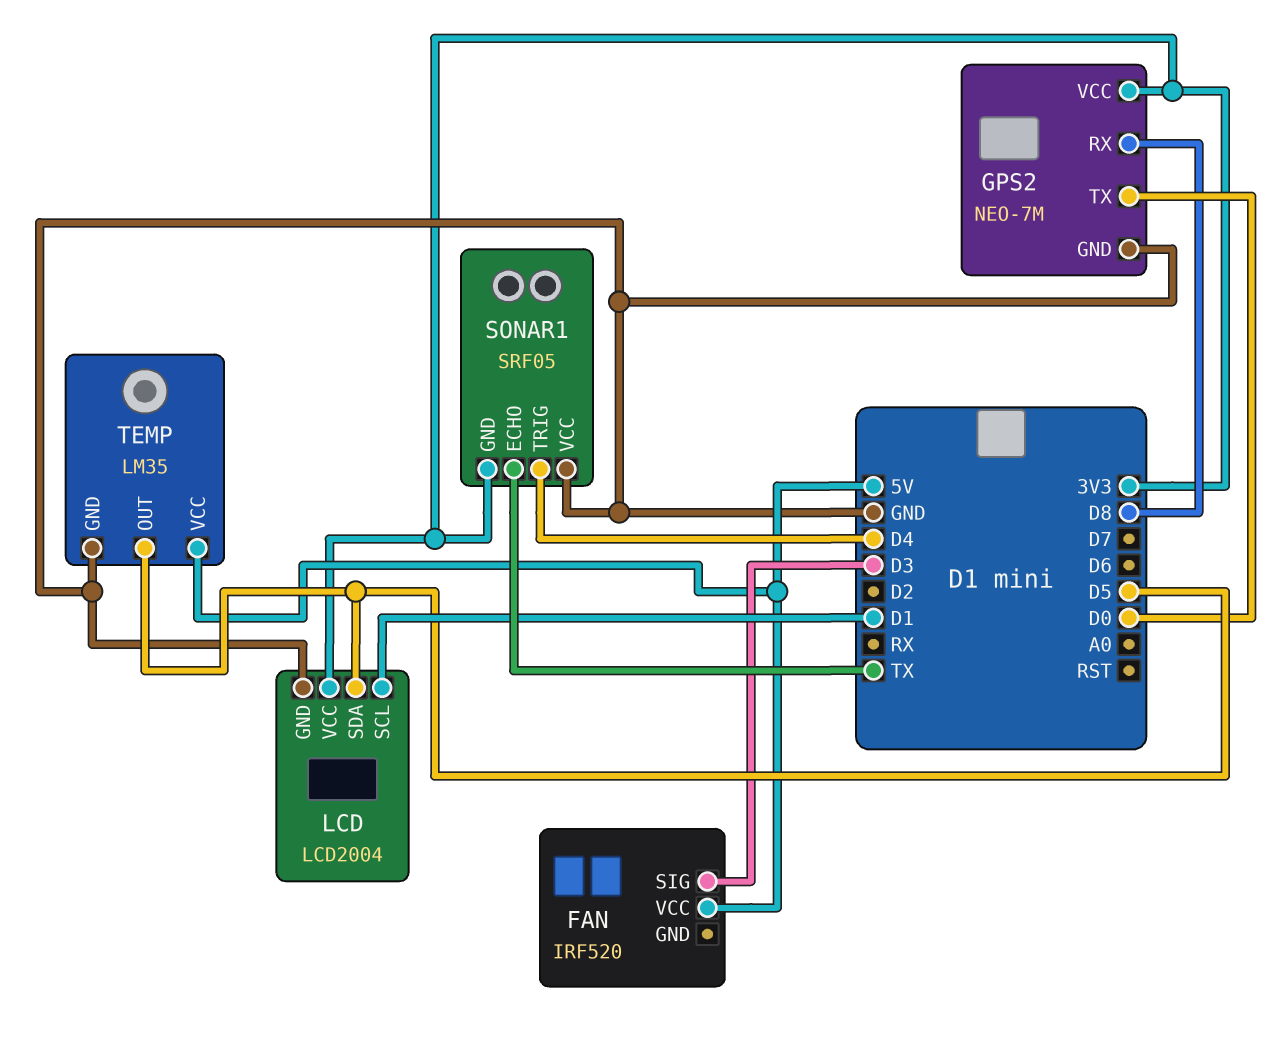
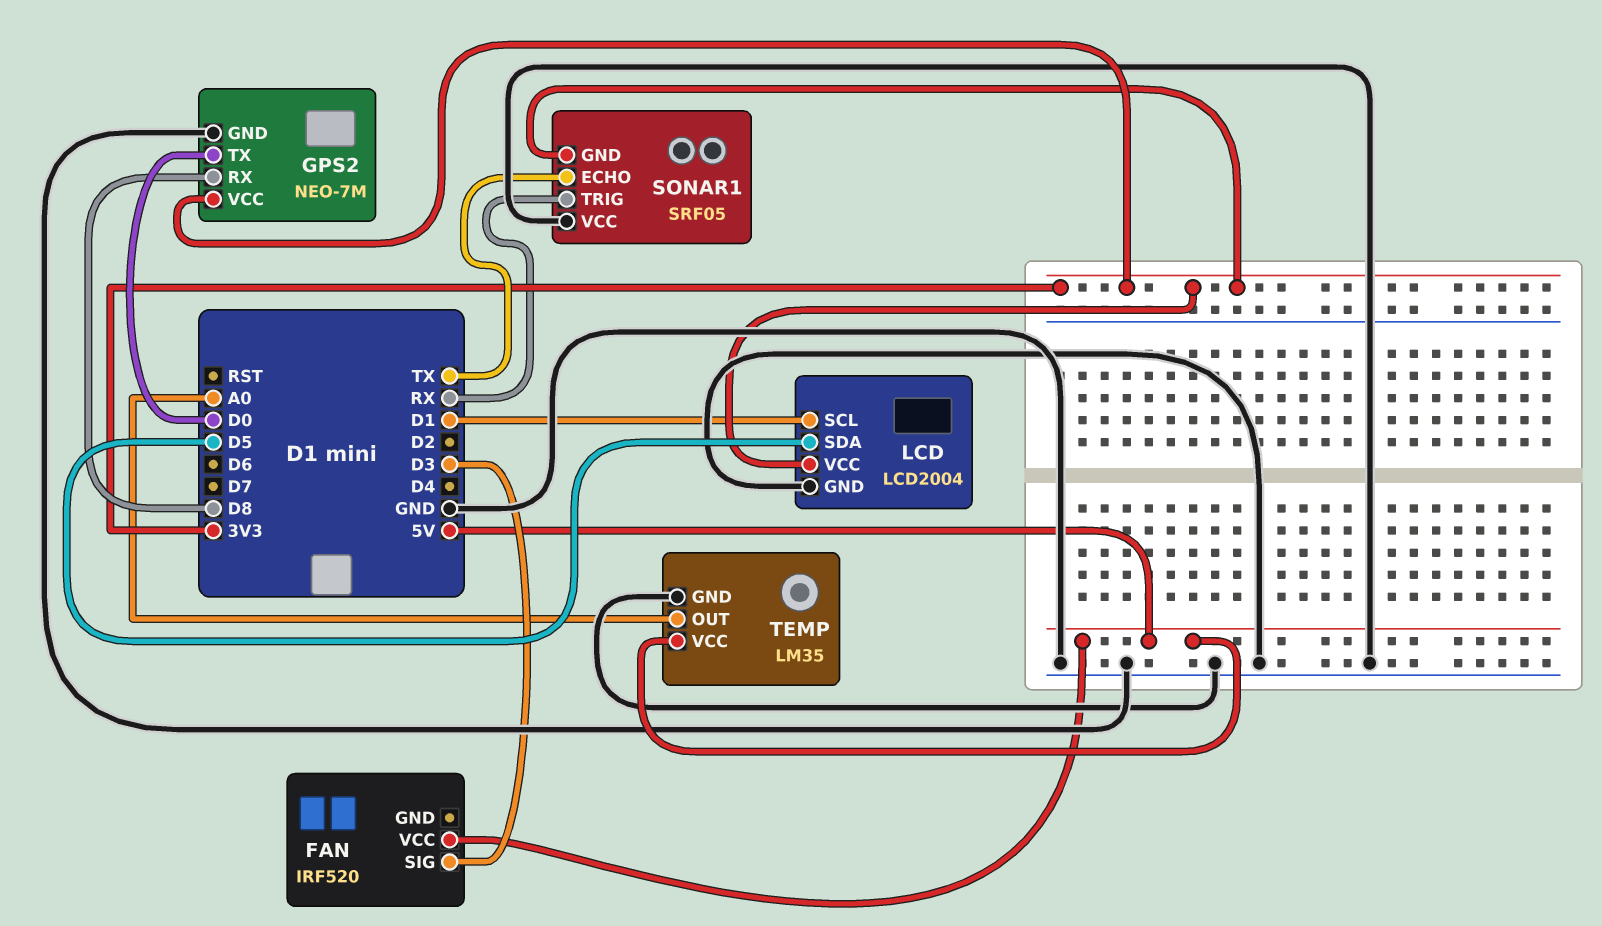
SONAR1 pin TRIG: D4 -> RX
TEMP pin OUT: D5 -> A0

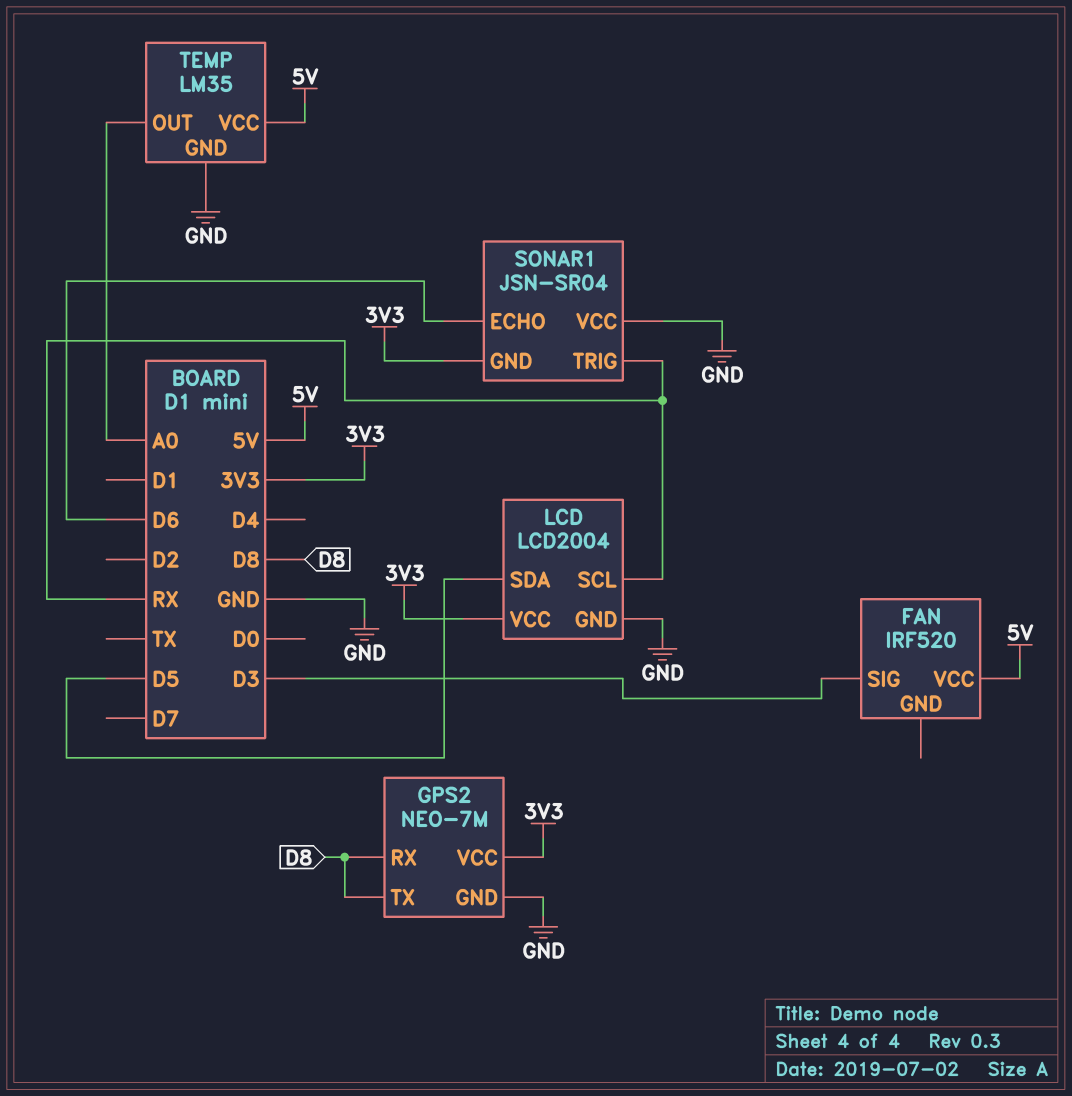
GPS2 pin TX: D0 -> D8
LCD pin SCL: D1 -> RX
SONAR1: SRF05 -> JSN-SR04
SONAR1 pin ECHO: TX -> D6

